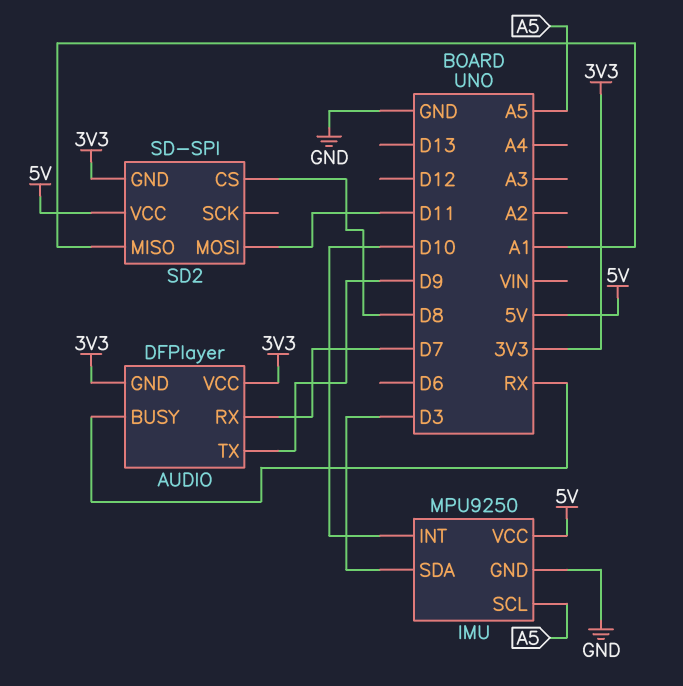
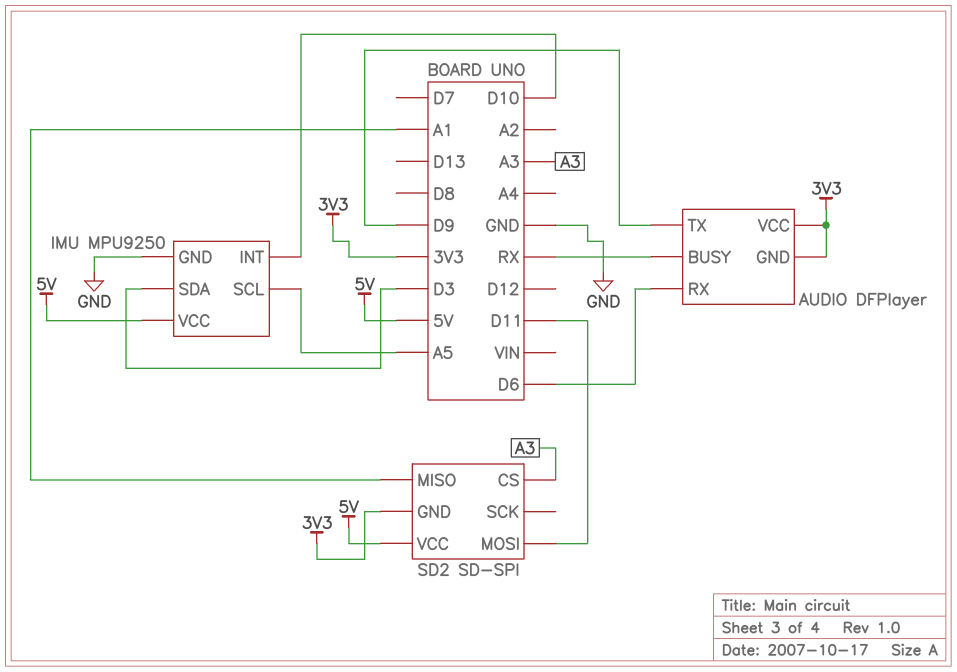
AUDIO pin RX: D7 -> D6
SD2 pin CS: D8 -> A3

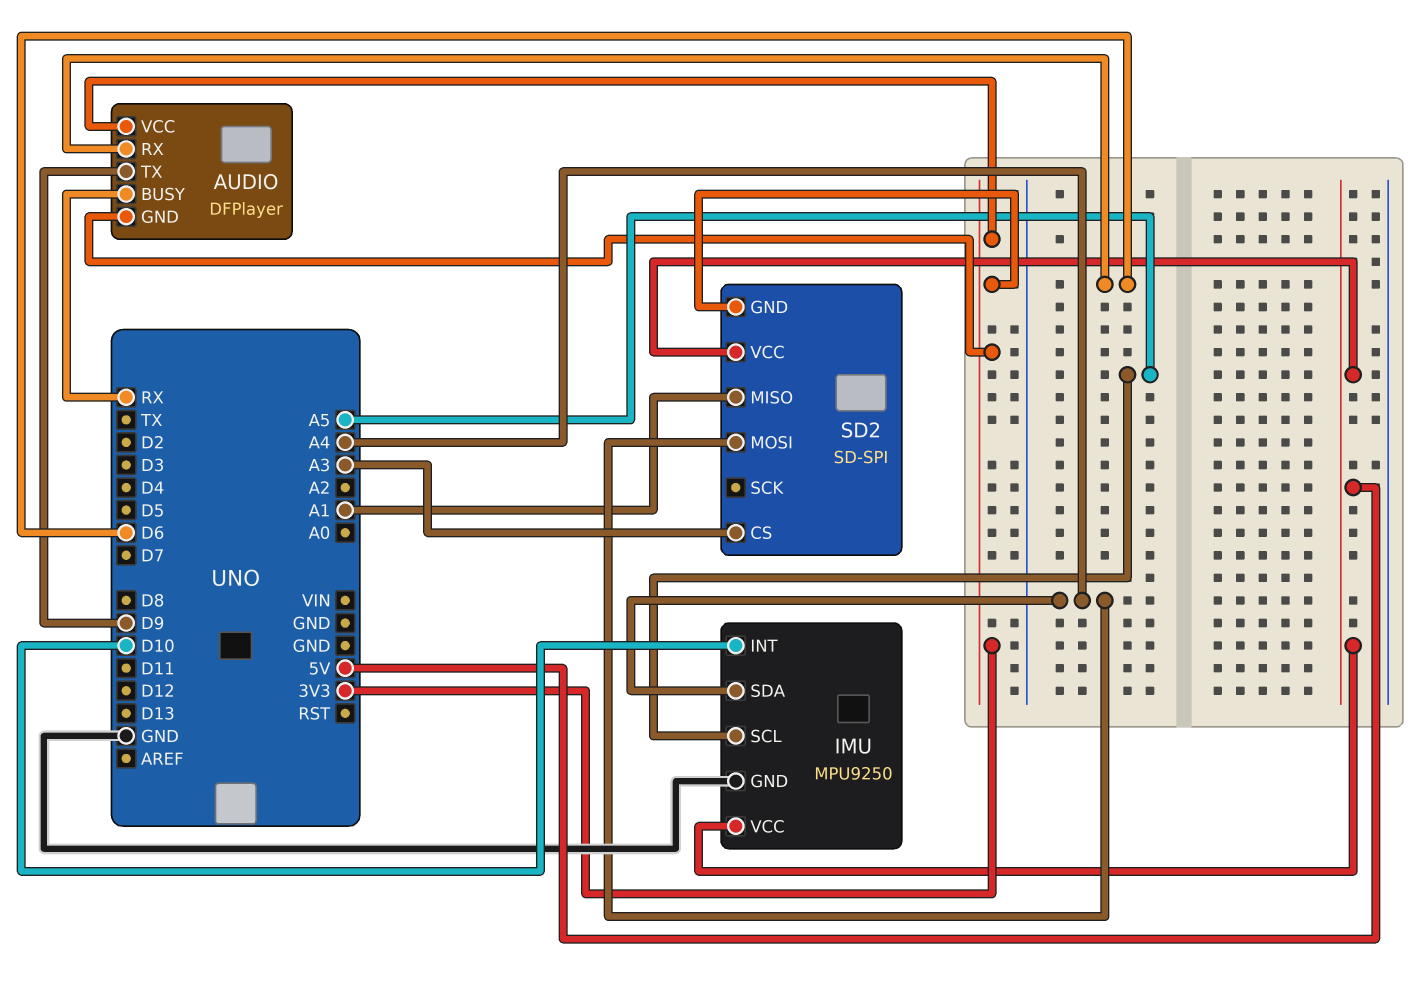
IMU pin SDA: D3 -> A4
SD2 pin MOSI: D11 -> A4

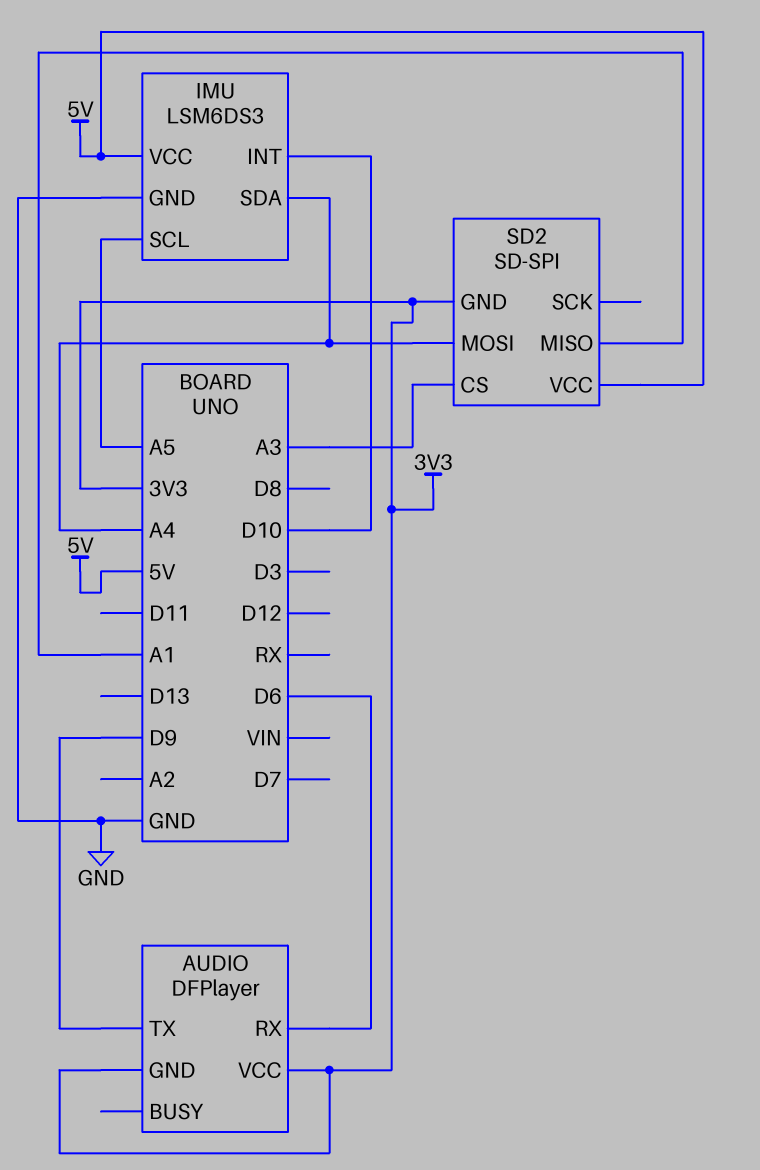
AUDIO pin BUSY: RX -> none
IMU: MPU9250 -> LSM6DS3

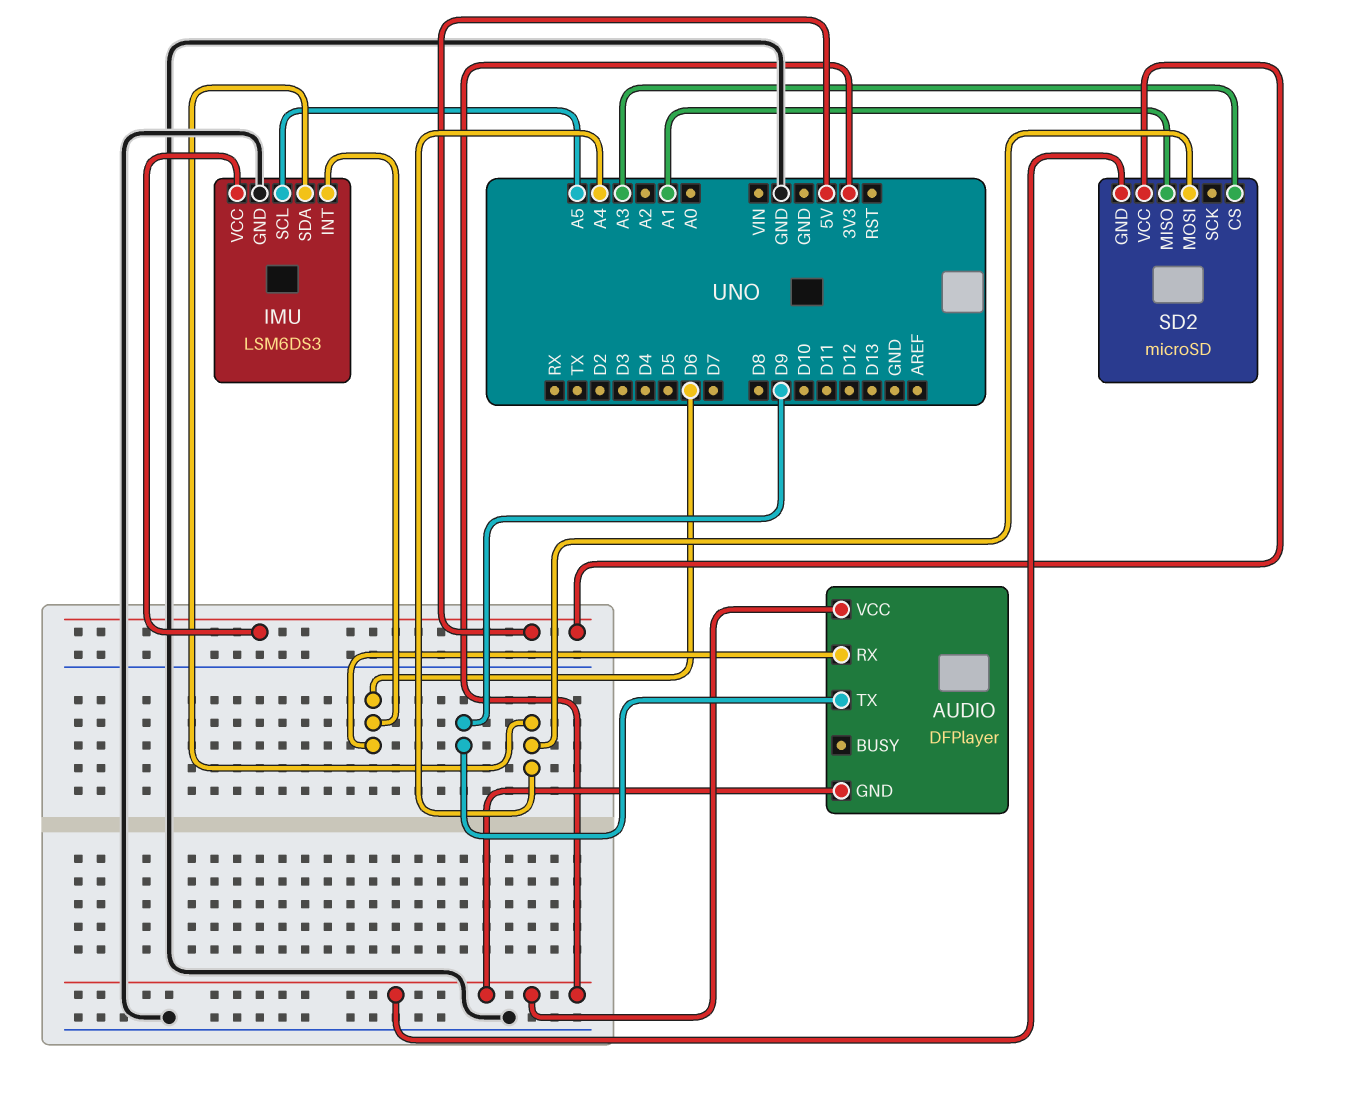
IMU pin INT: D10 -> D6
SD2: SD-SPI -> microSD

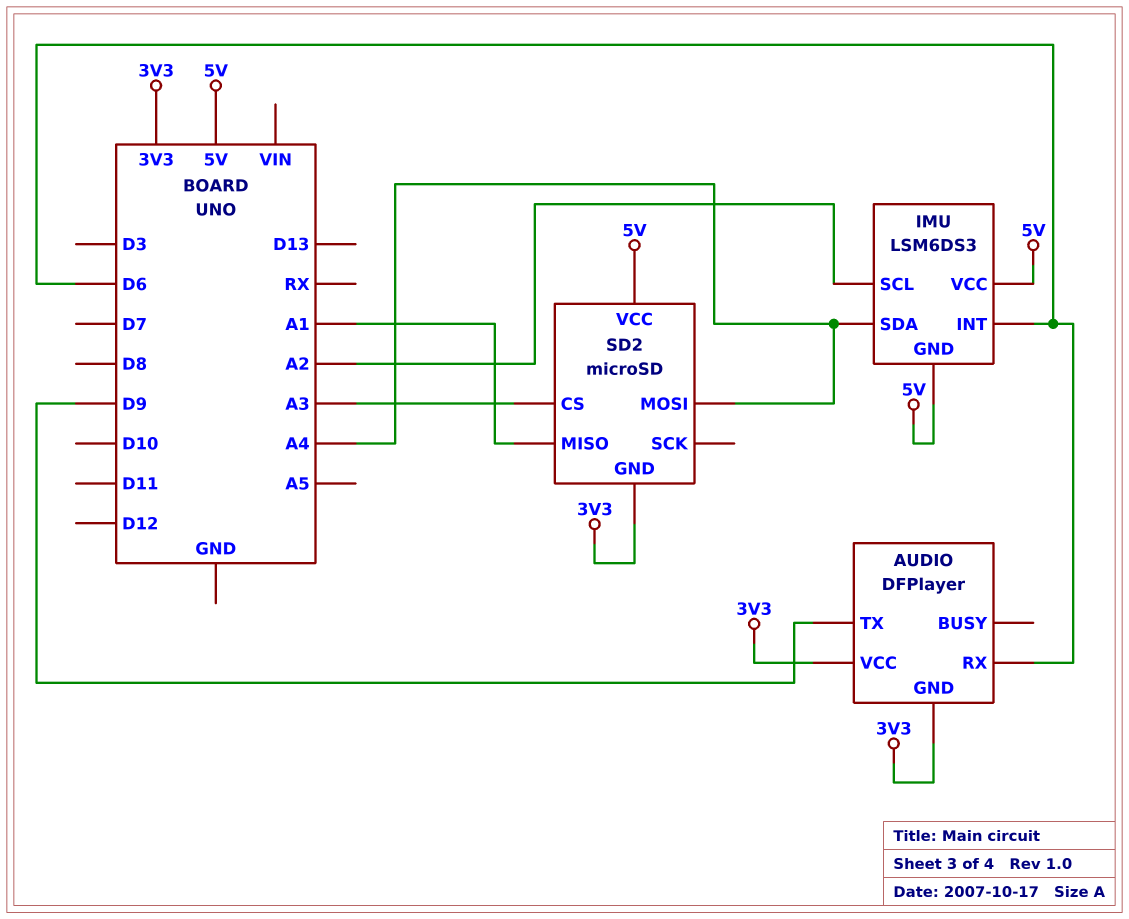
IMU pin GND: GND -> 5V
IMU pin SCL: A5 -> A2

